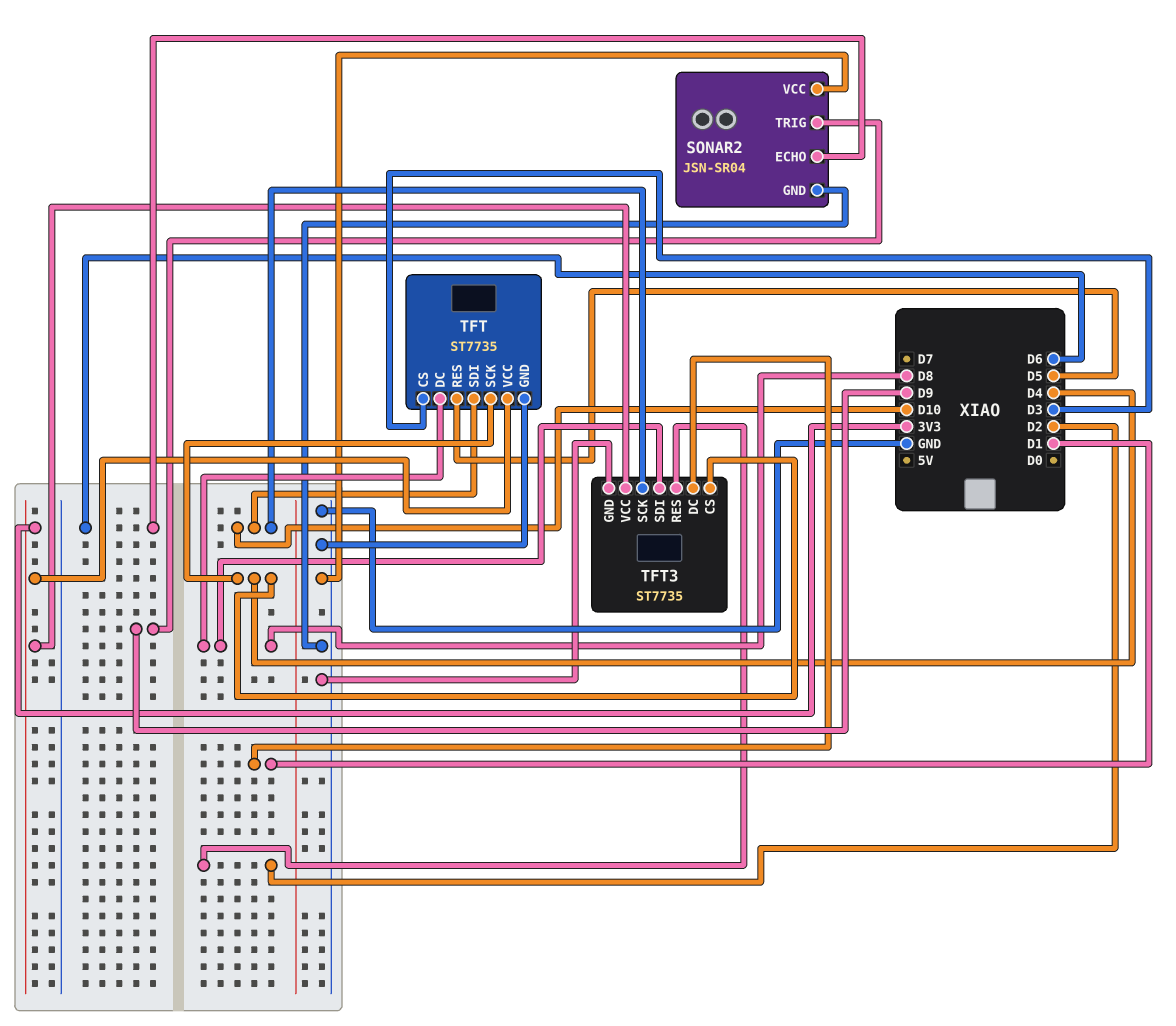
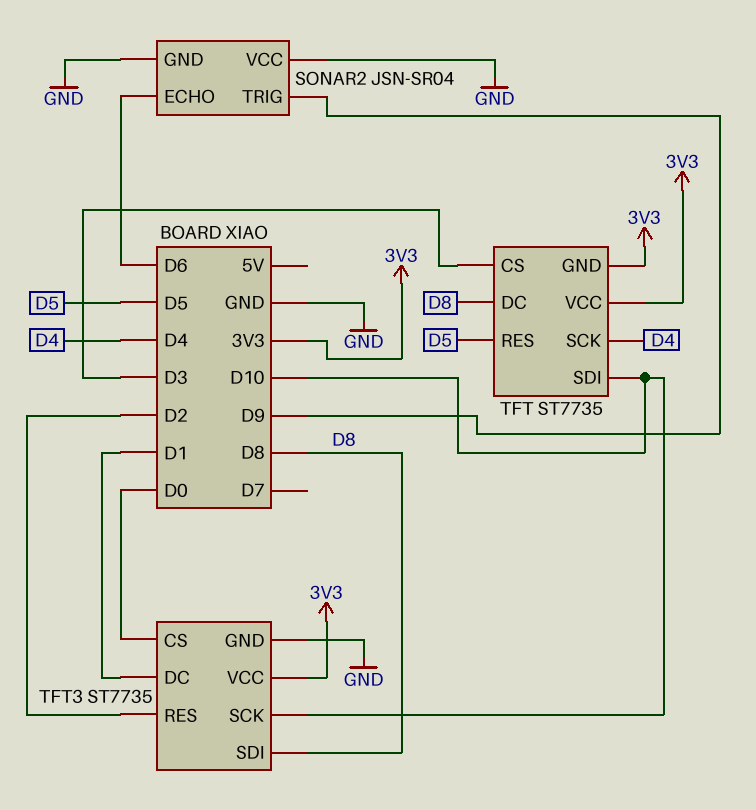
TFT pin GND: GND -> 3V3
TFT3 pin CS: D4 -> D0

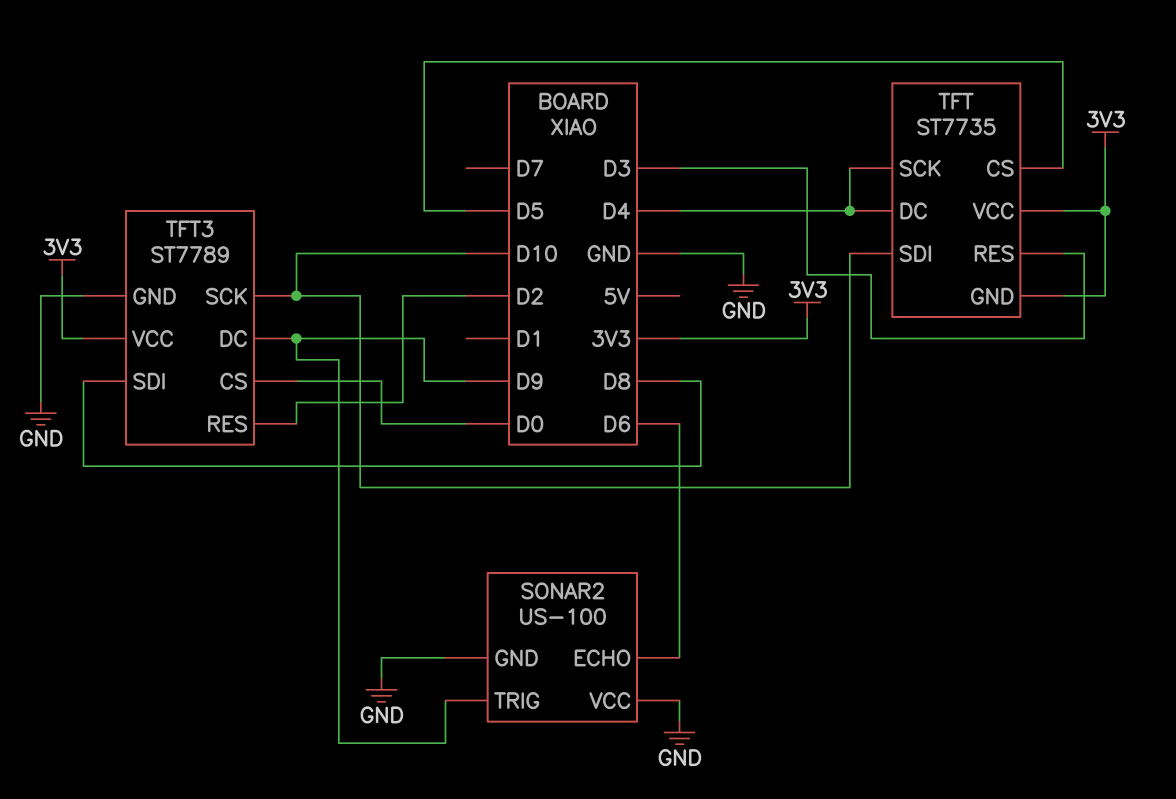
SONAR2: JSN-SR04 -> US-100
TFT pin CS: D3 -> D5
TFT pin DC: D8 -> D4
TFT pin RES: D5 -> D3
TFT3: ST7735 -> ST7789
TFT3 pin DC: D1 -> D9

